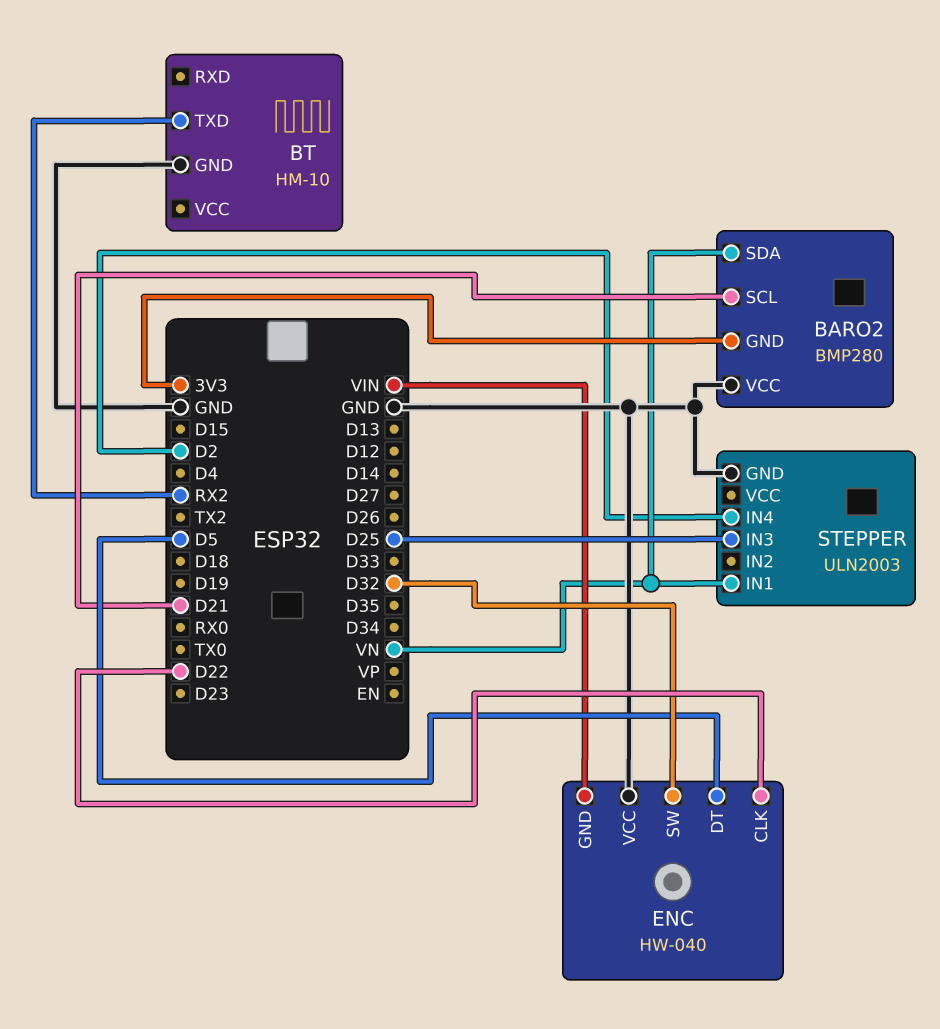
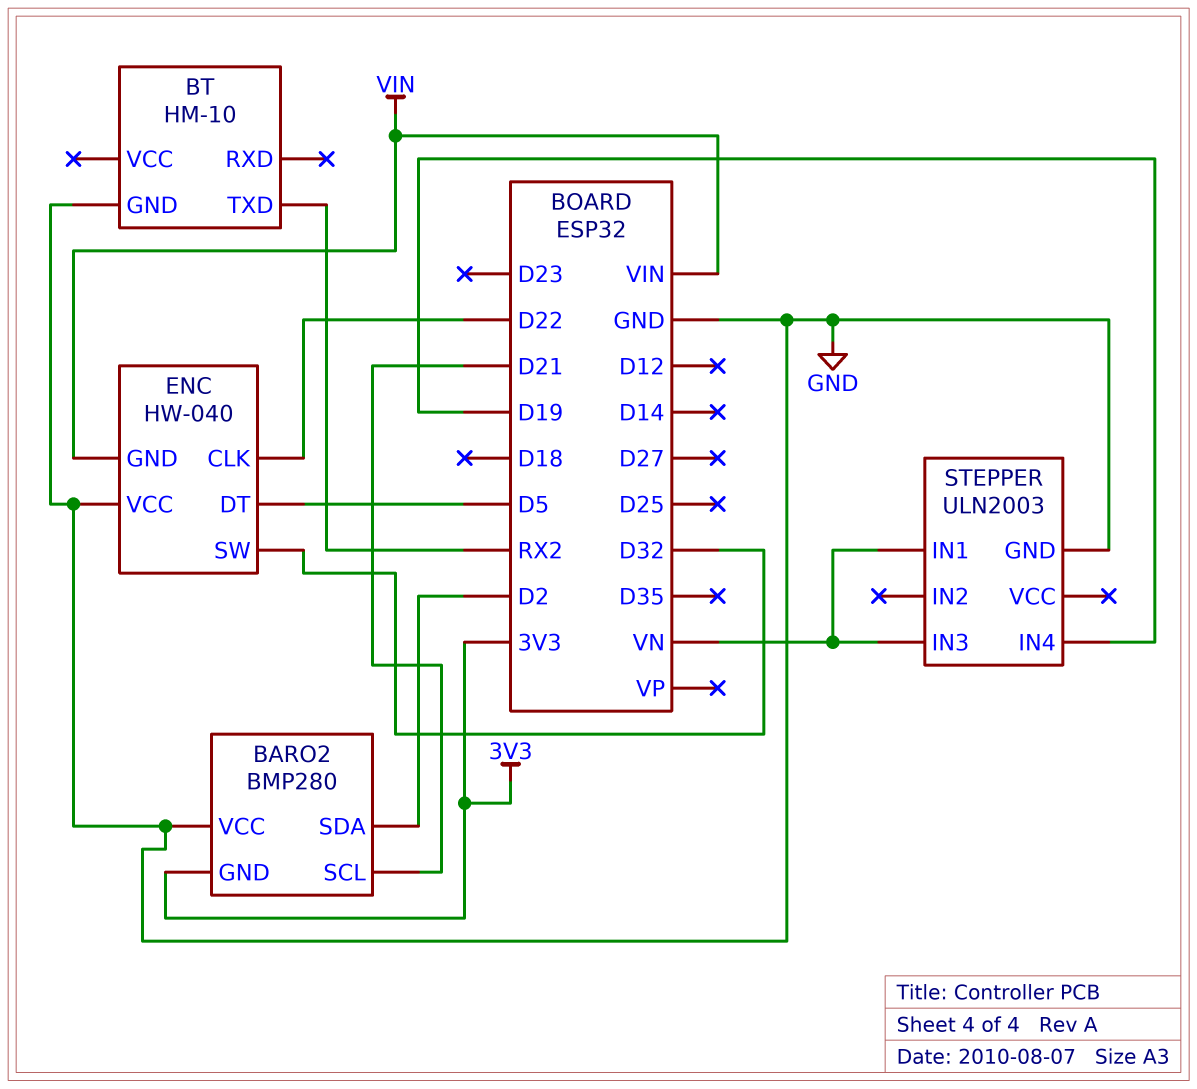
BARO2 pin SDA: VN -> D2
STEPPER pin IN3: D25 -> VN
STEPPER pin IN4: D2 -> D19

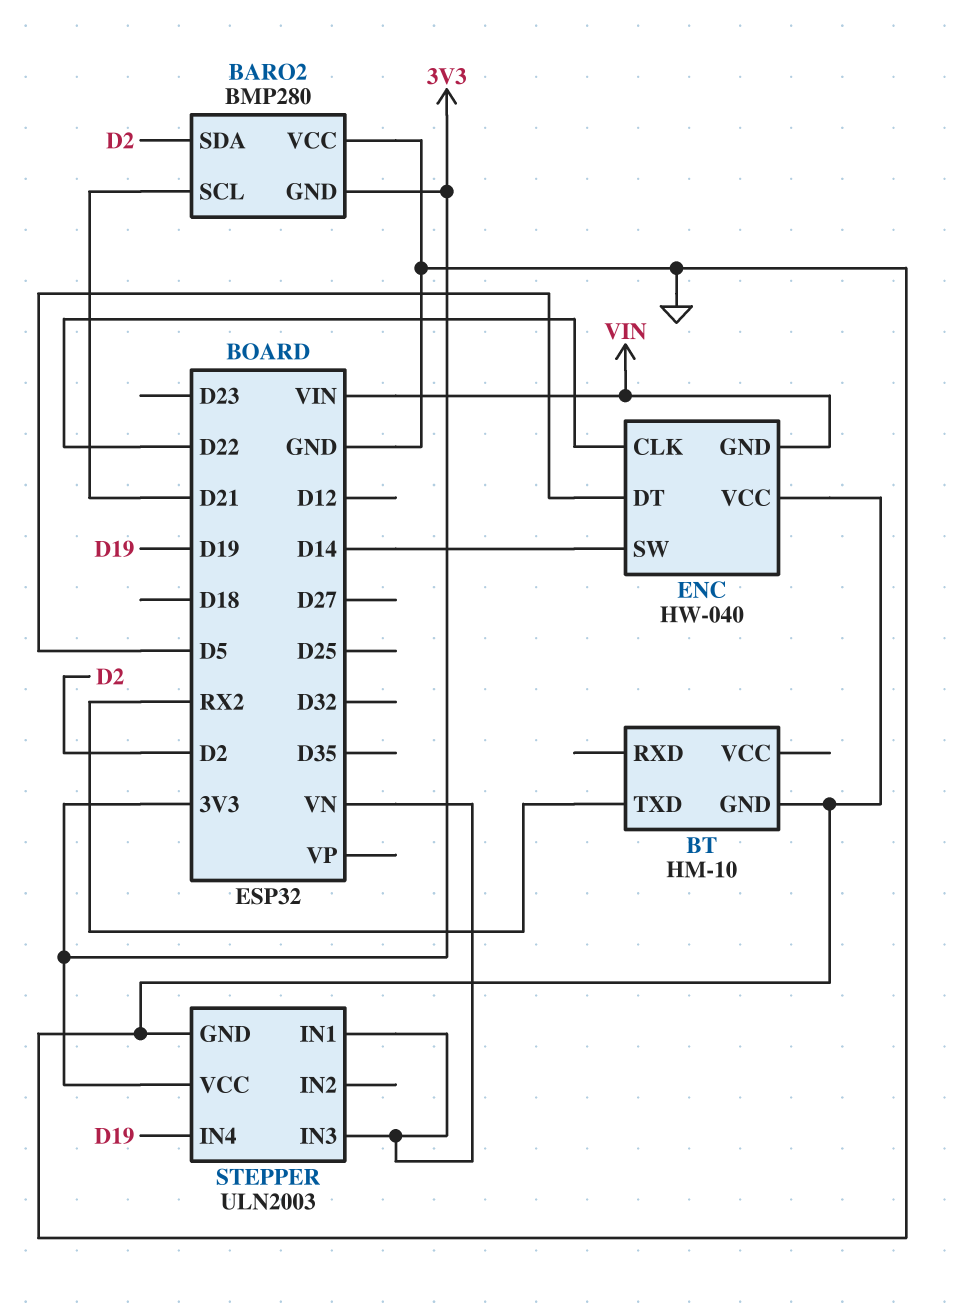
ENC pin SW: D32 -> D14
STEPPER pin VCC: none -> 3V3

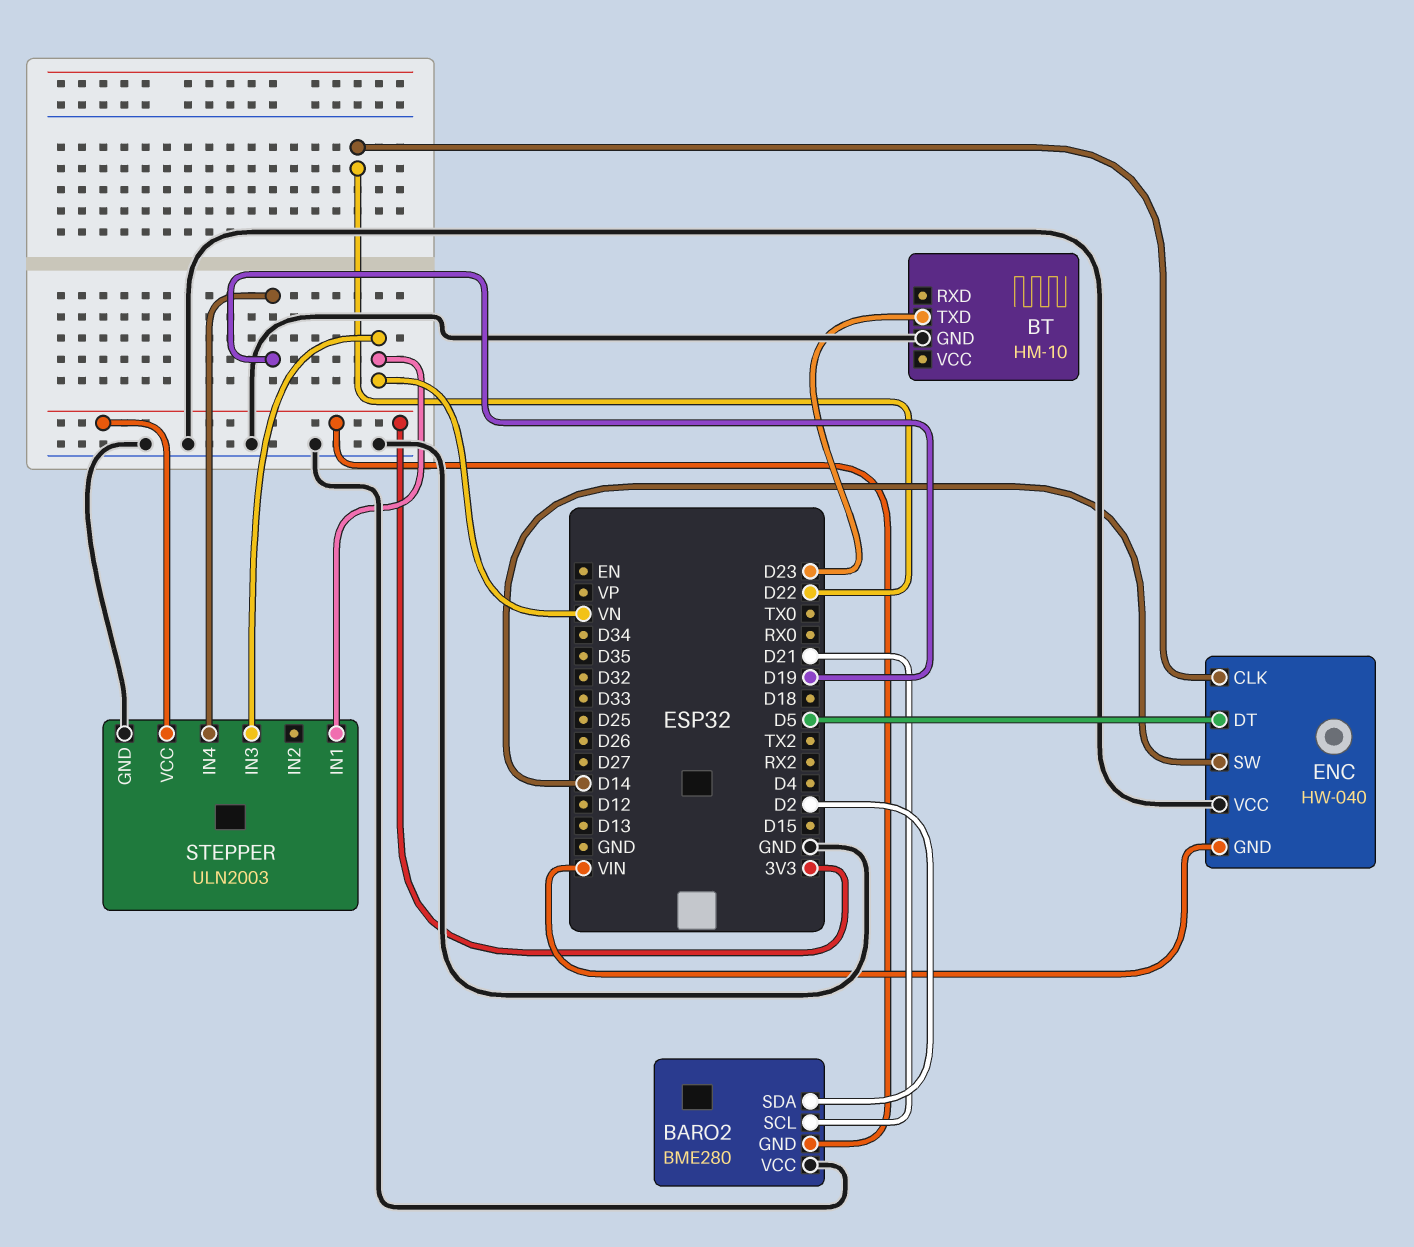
BARO2: BMP280 -> BME280
BT pin TXD: RX2 -> D23

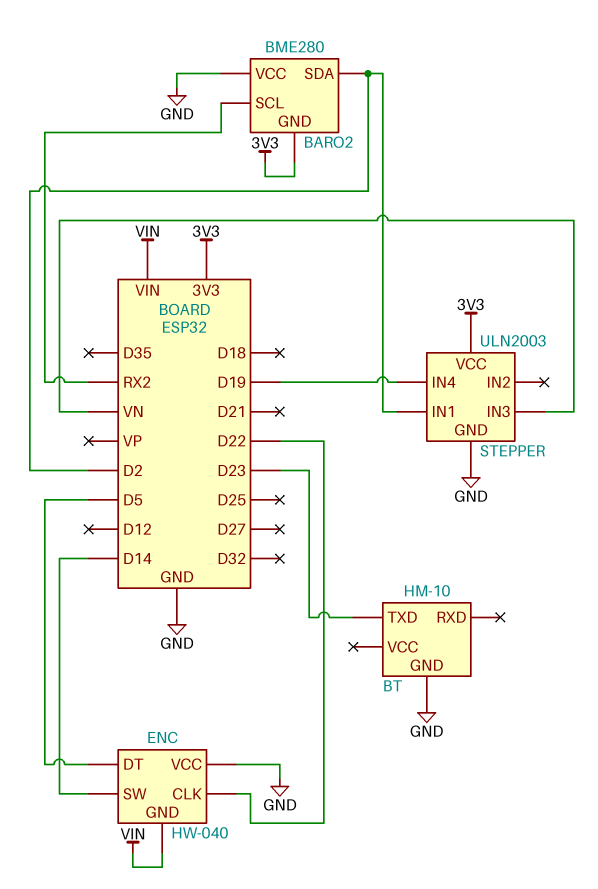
BARO2 pin SCL: D21 -> RX2
STEPPER pin IN1: VN -> D2

